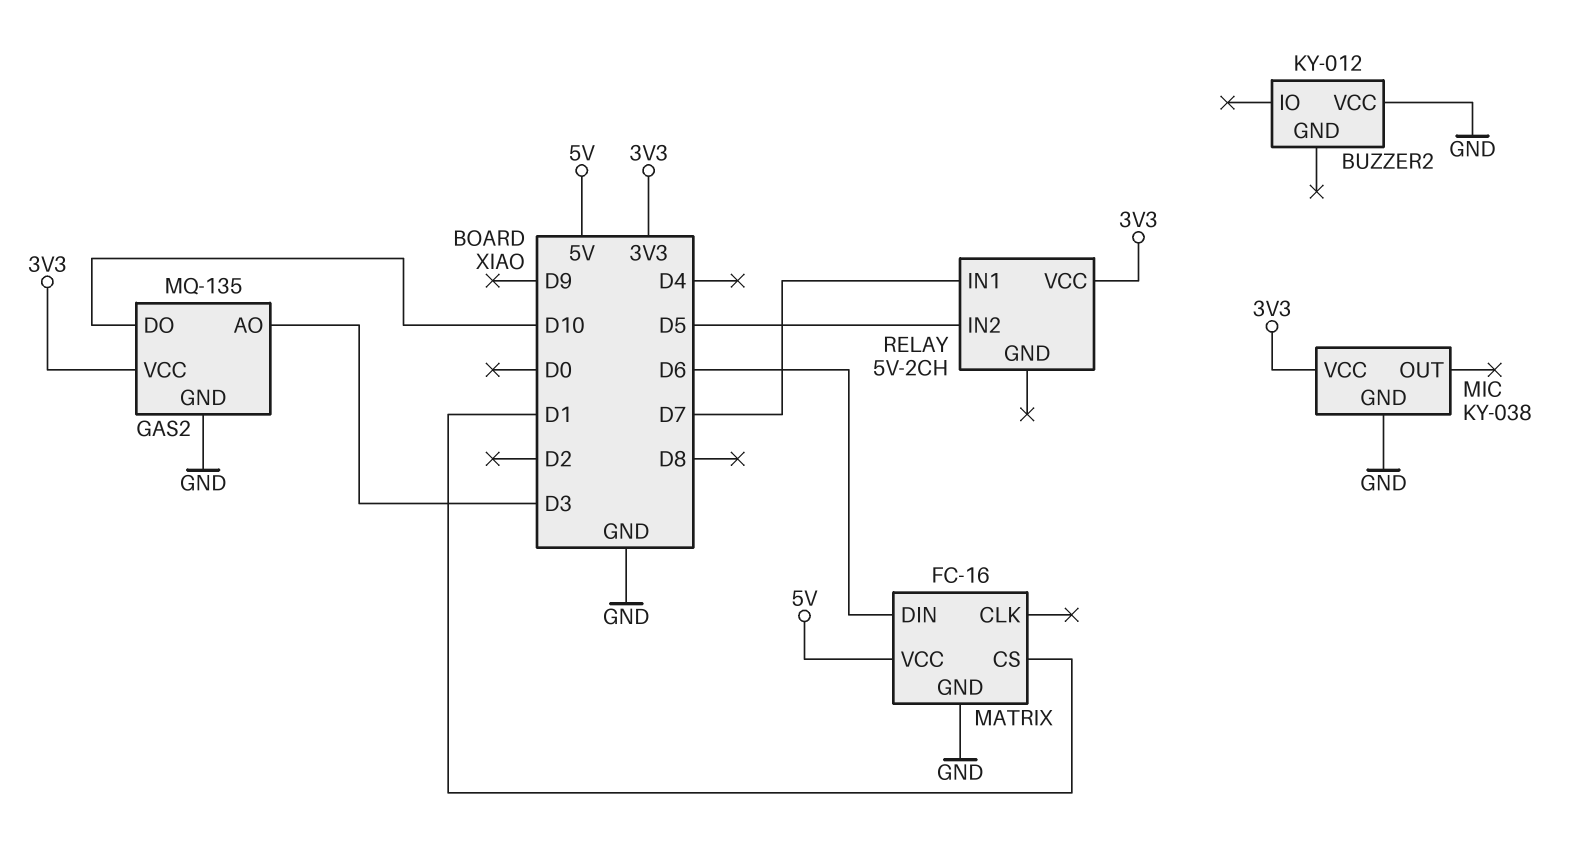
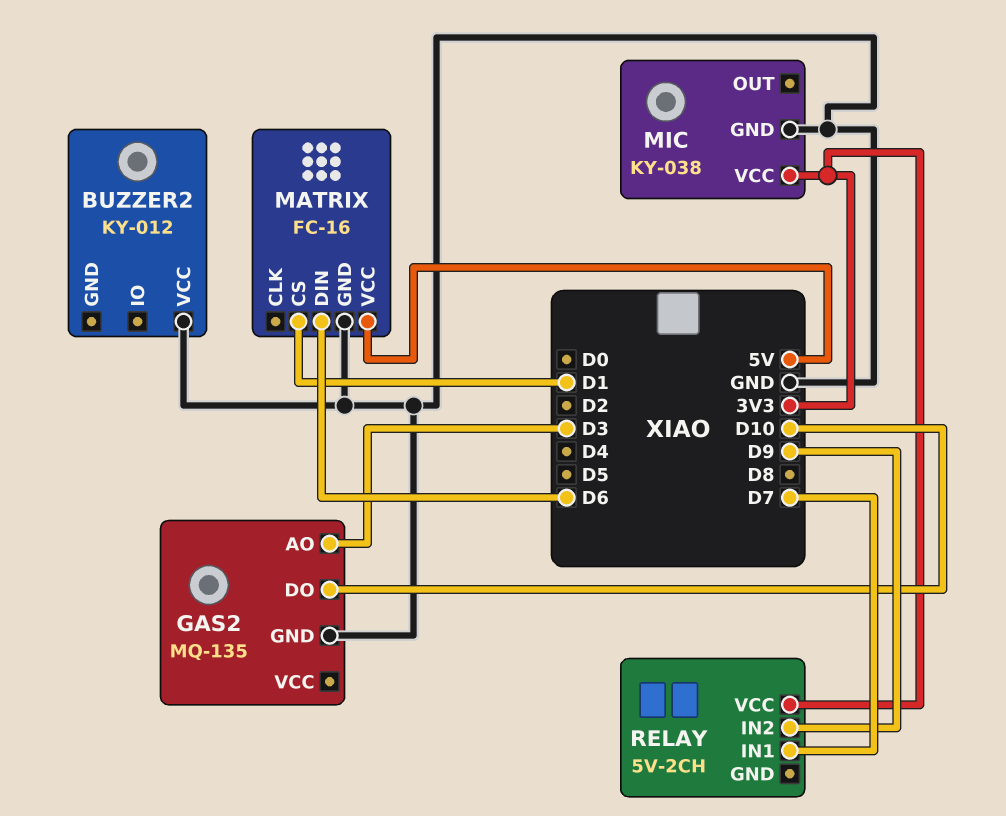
GAS2 pin VCC: 3V3 -> none
RELAY pin IN2: D5 -> D9

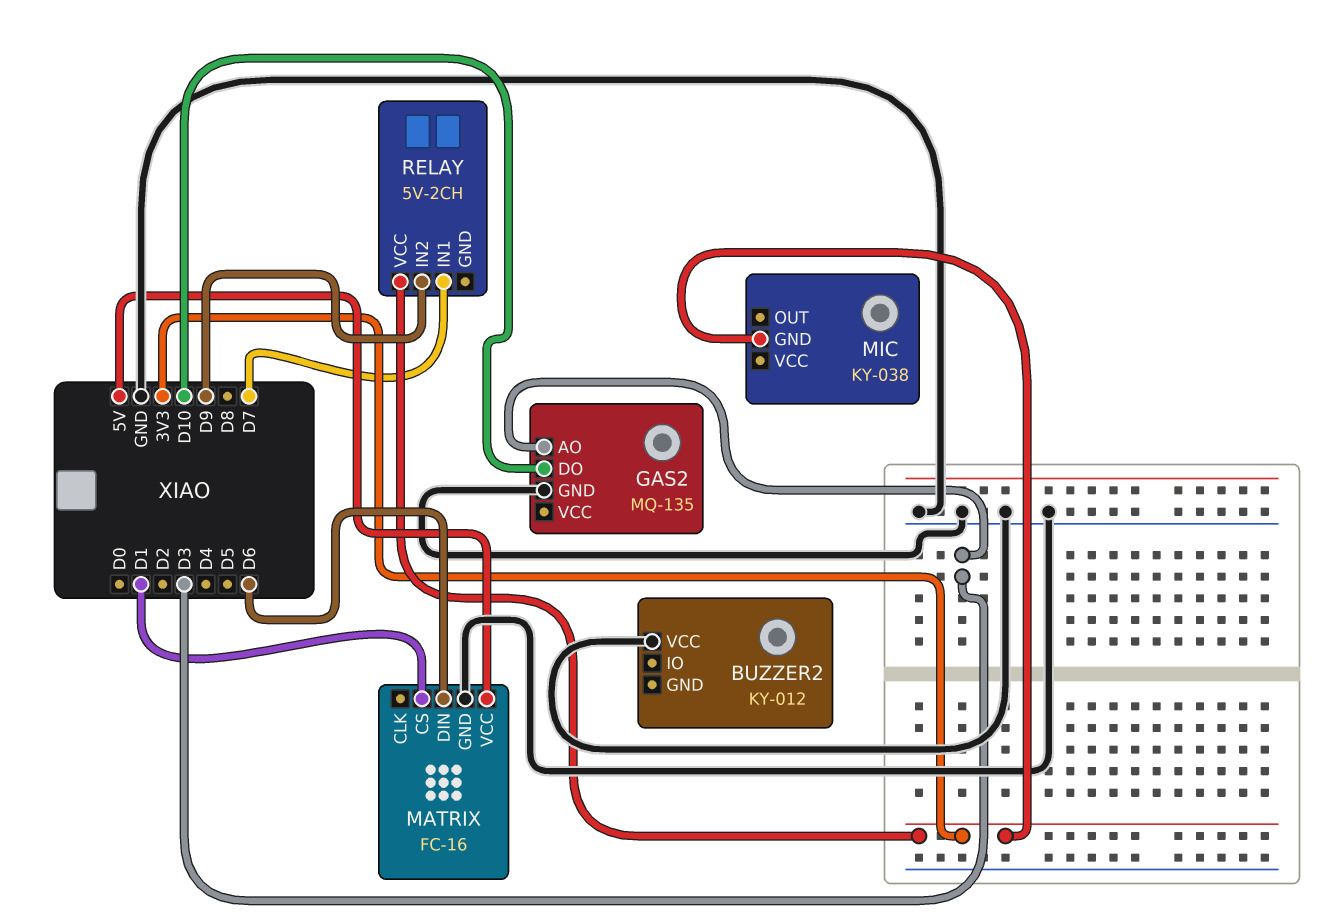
MIC pin GND: GND -> 3V3
MIC pin VCC: 3V3 -> none

